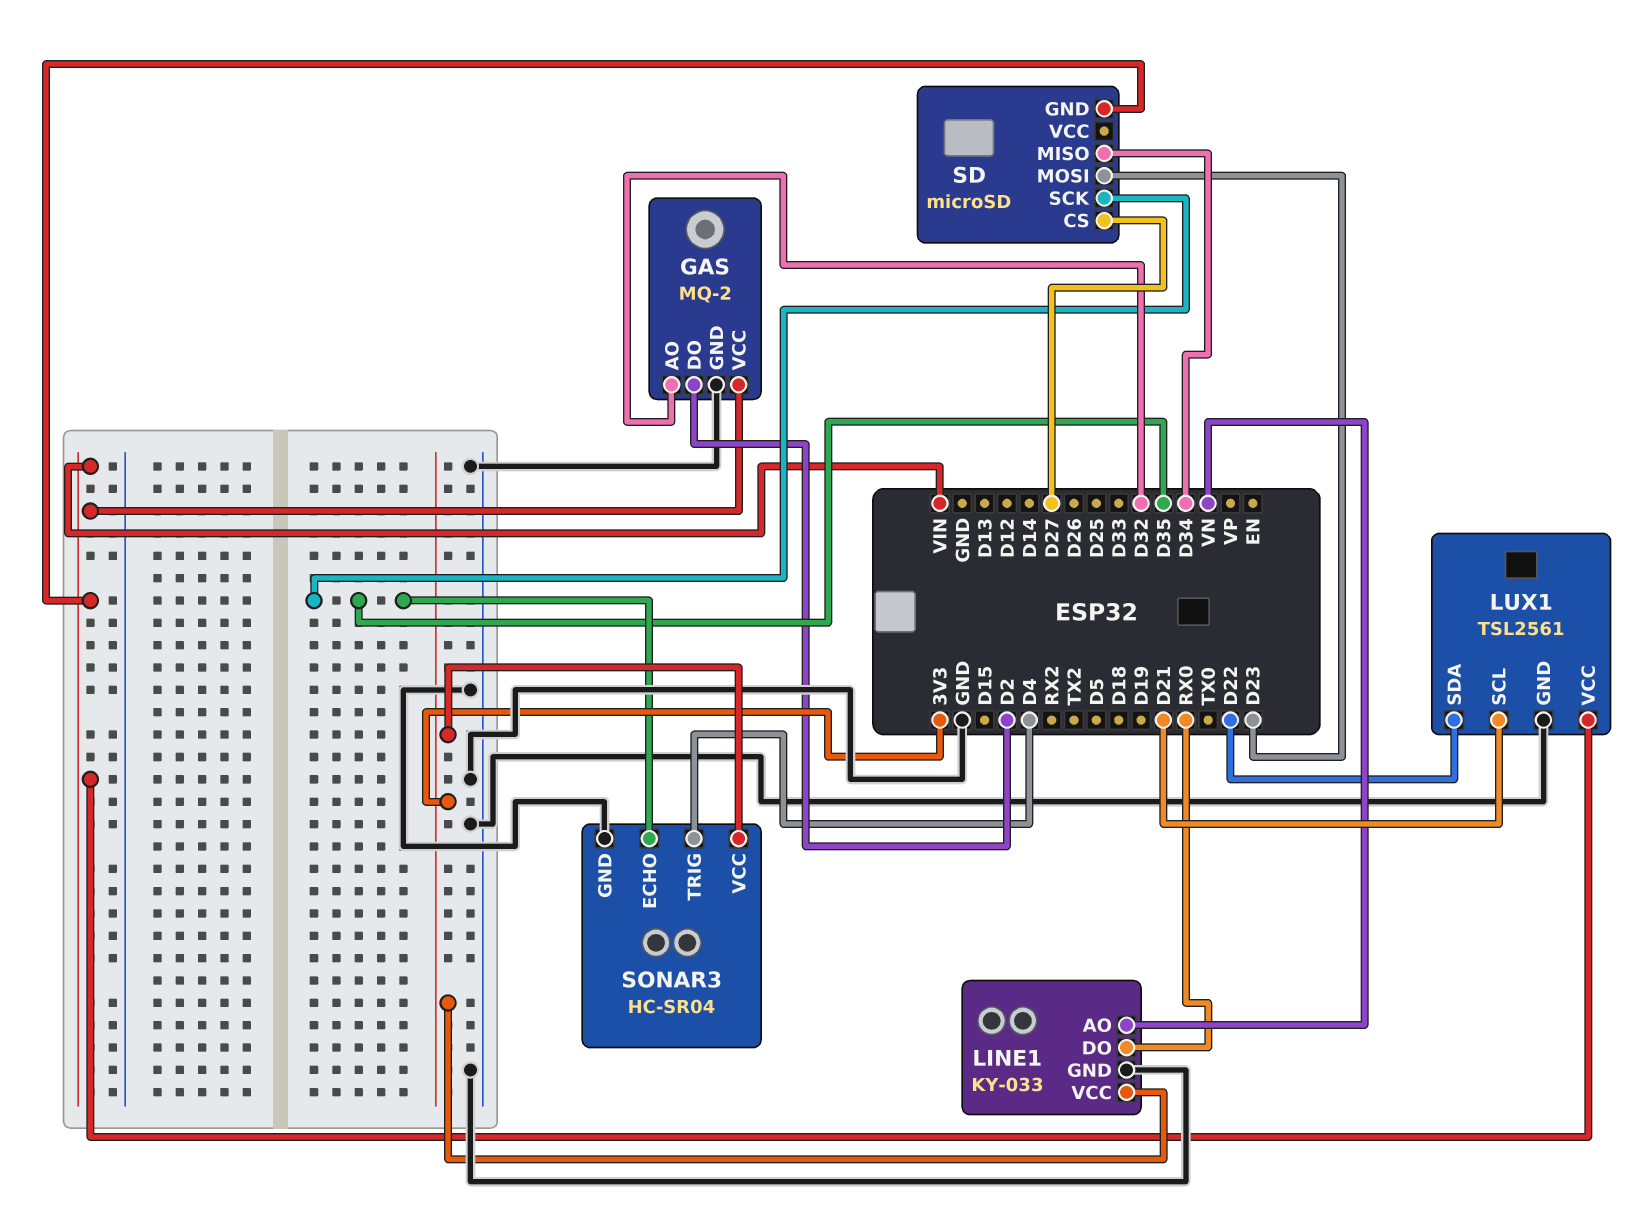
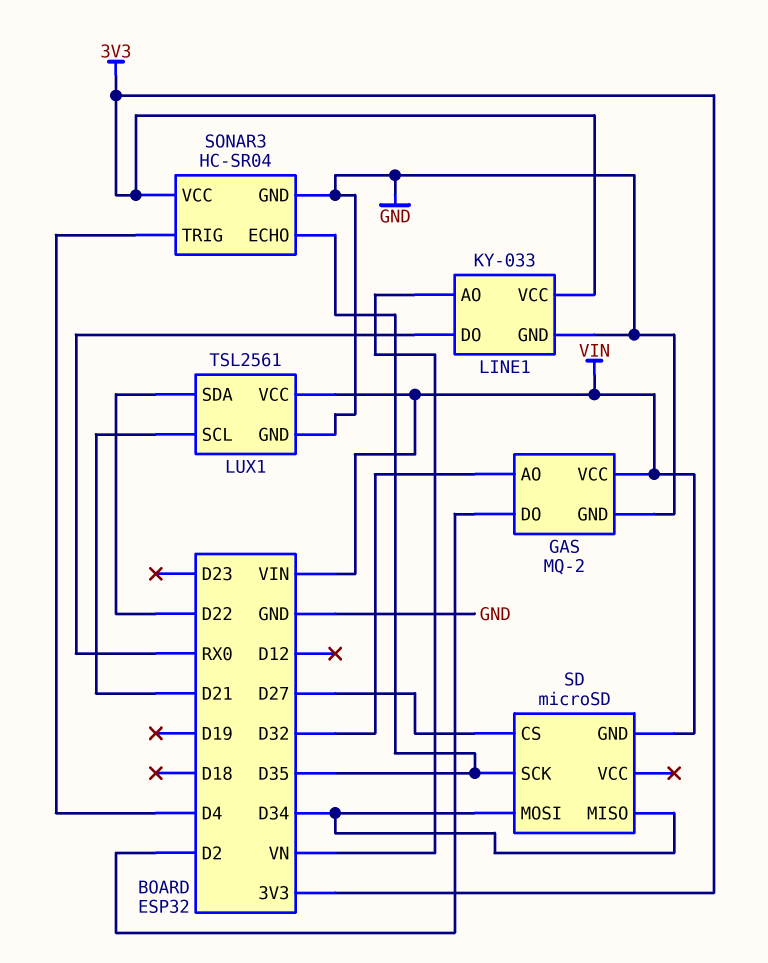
SD pin MOSI: D23 -> D34

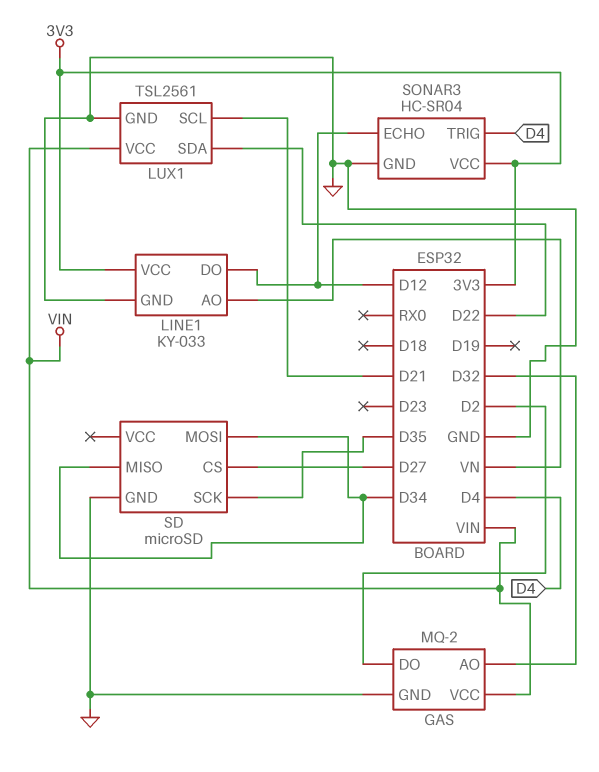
LINE1 pin DO: RX0 -> D12
SD pin GND: VIN -> GND
SONAR3 pin ECHO: D35 -> D12

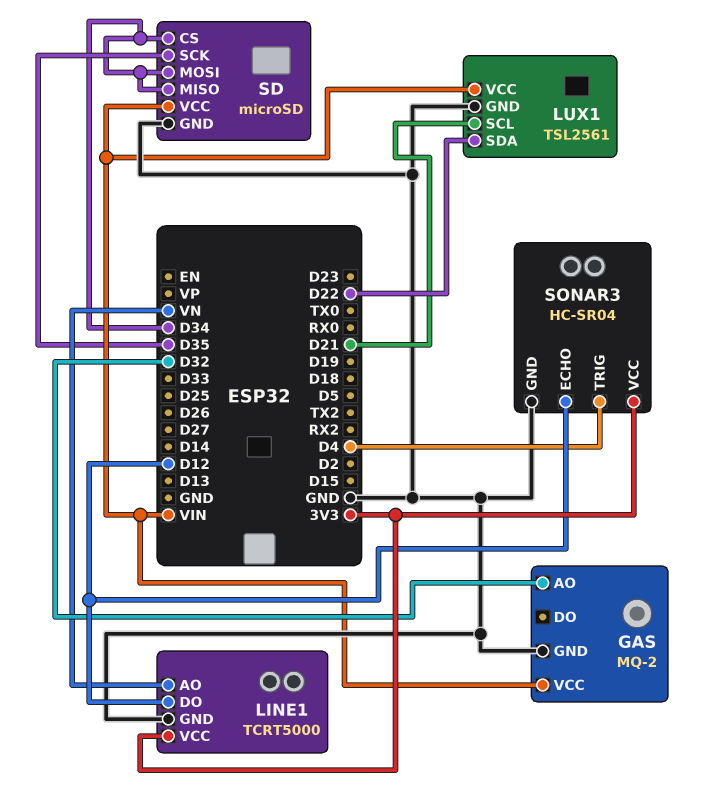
GAS pin DO: D2 -> none
LINE1: KY-033 -> TCRT5000
SD pin CS: D27 -> D34
SD pin VCC: none -> VIN

